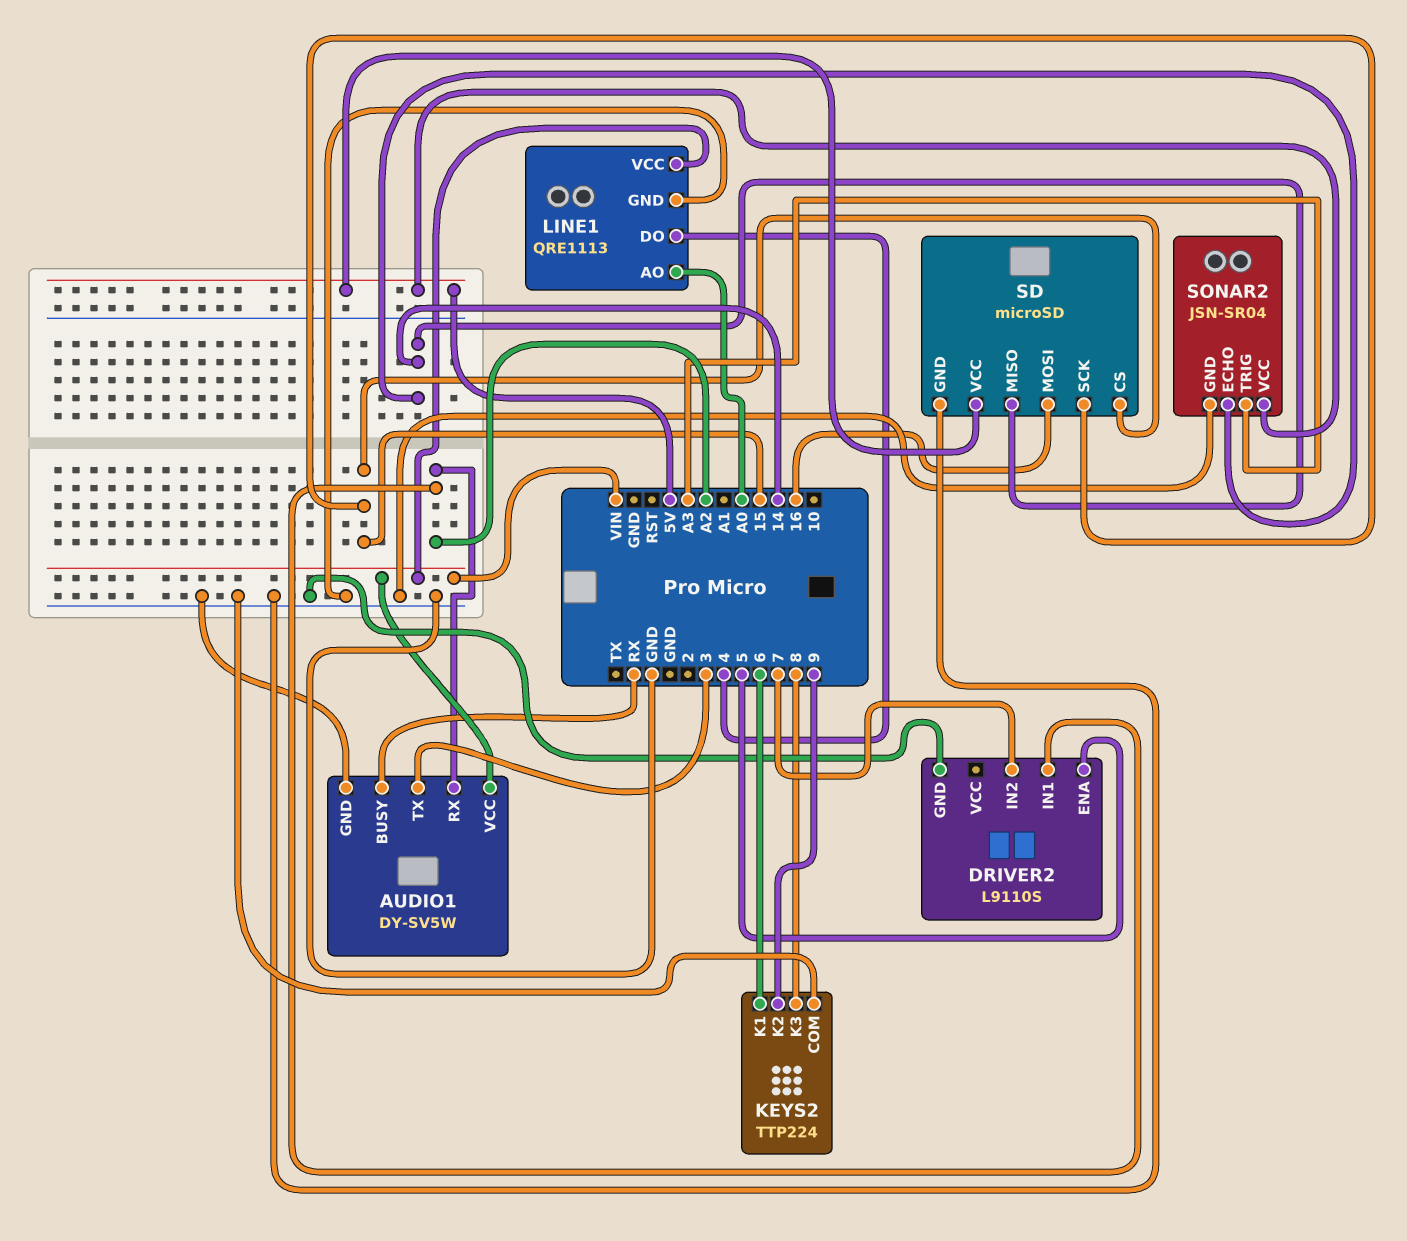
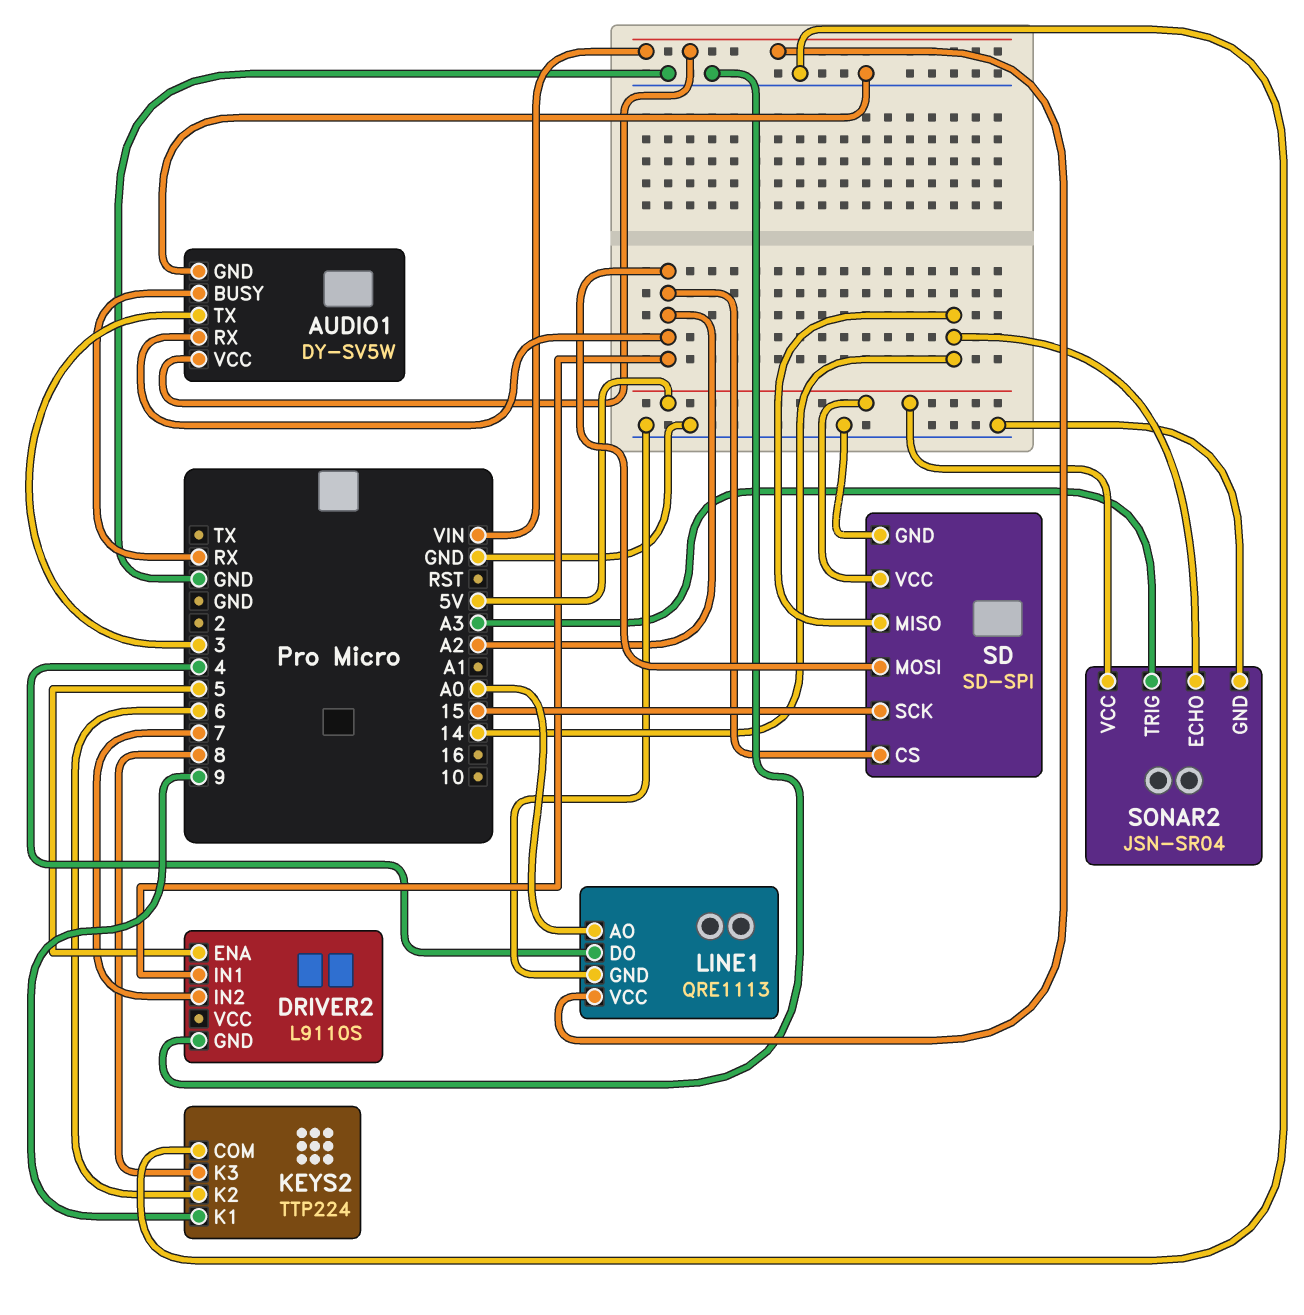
KEYS2 pin K1: 6 -> 9
KEYS2 pin K2: 9 -> 6
SD: microSD -> SD-SPI
SD pin CS: 15 -> A2
SD pin MOSI: 16 -> A2

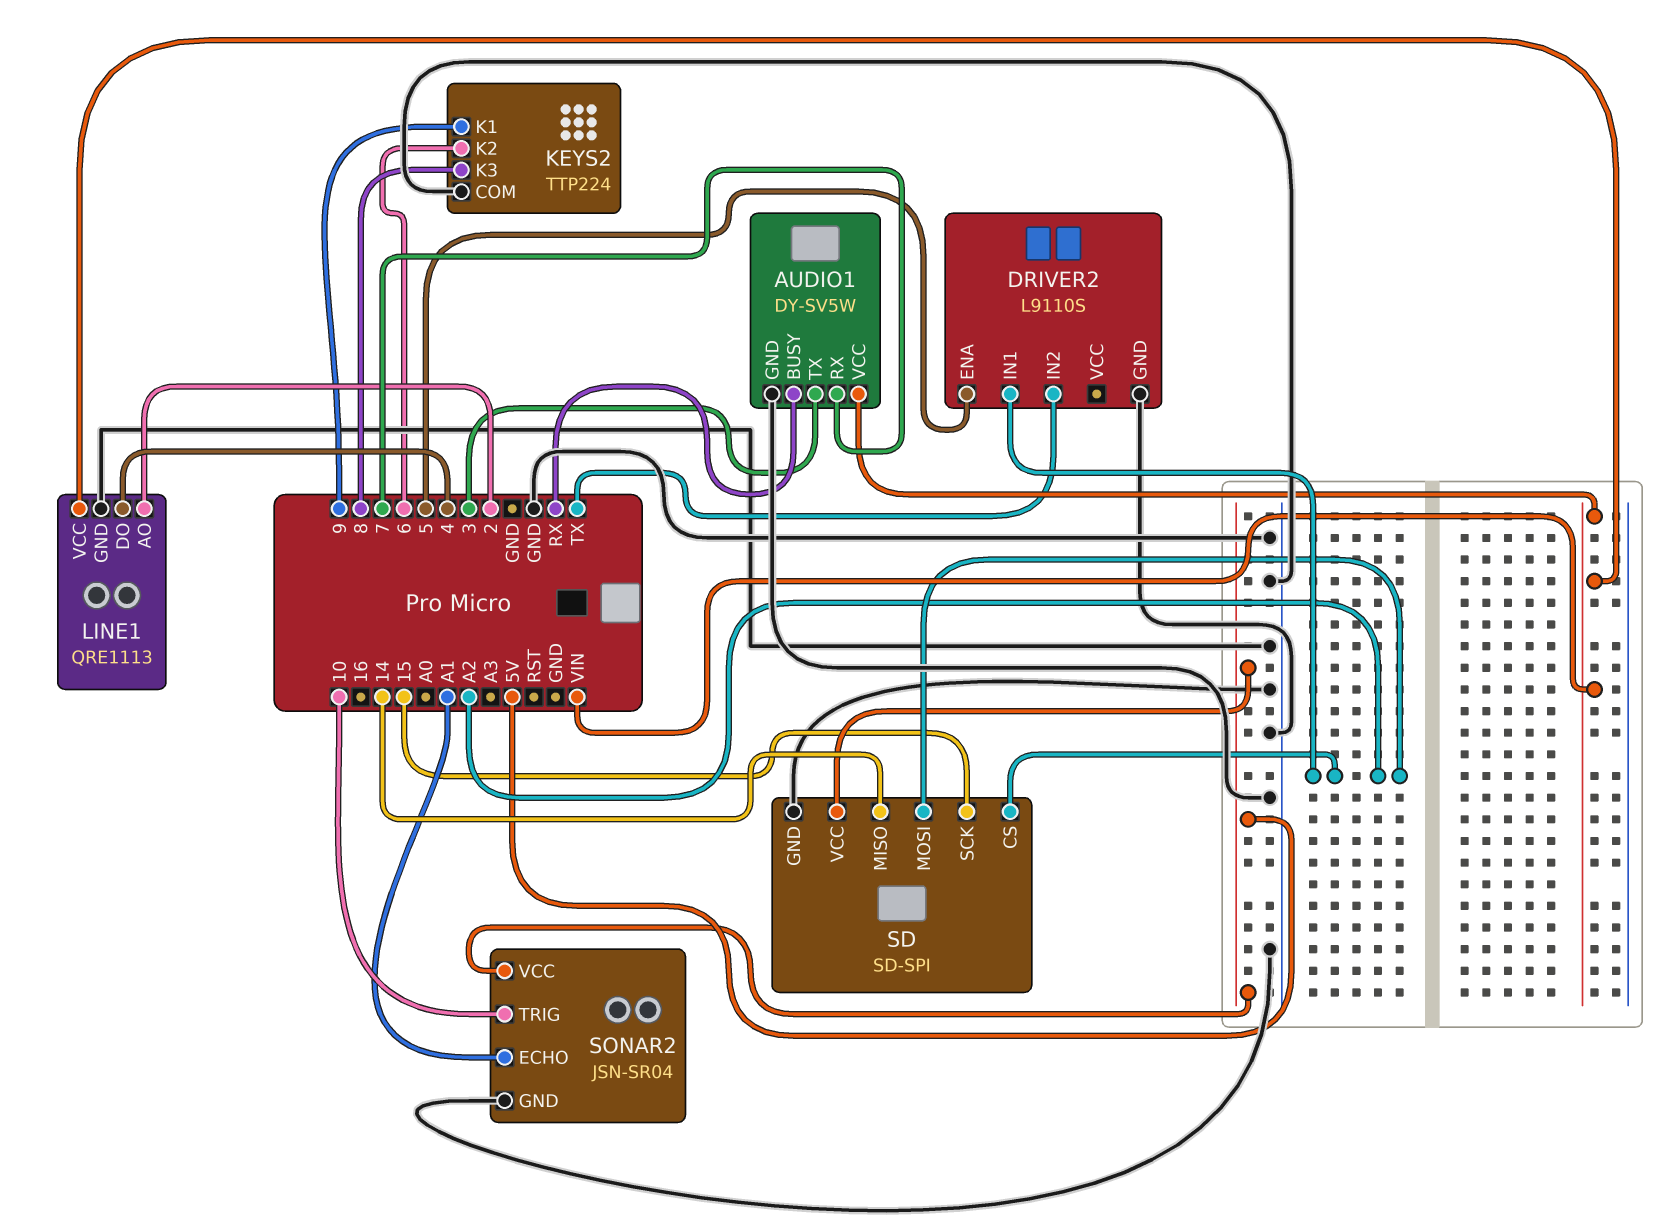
AUDIO1 pin RX: A2 -> 7
DRIVER2 pin IN2: 7 -> TX
LINE1 pin AO: A0 -> 2
SONAR2 pin ECHO: 14 -> A1
SONAR2 pin TRIG: A3 -> 10

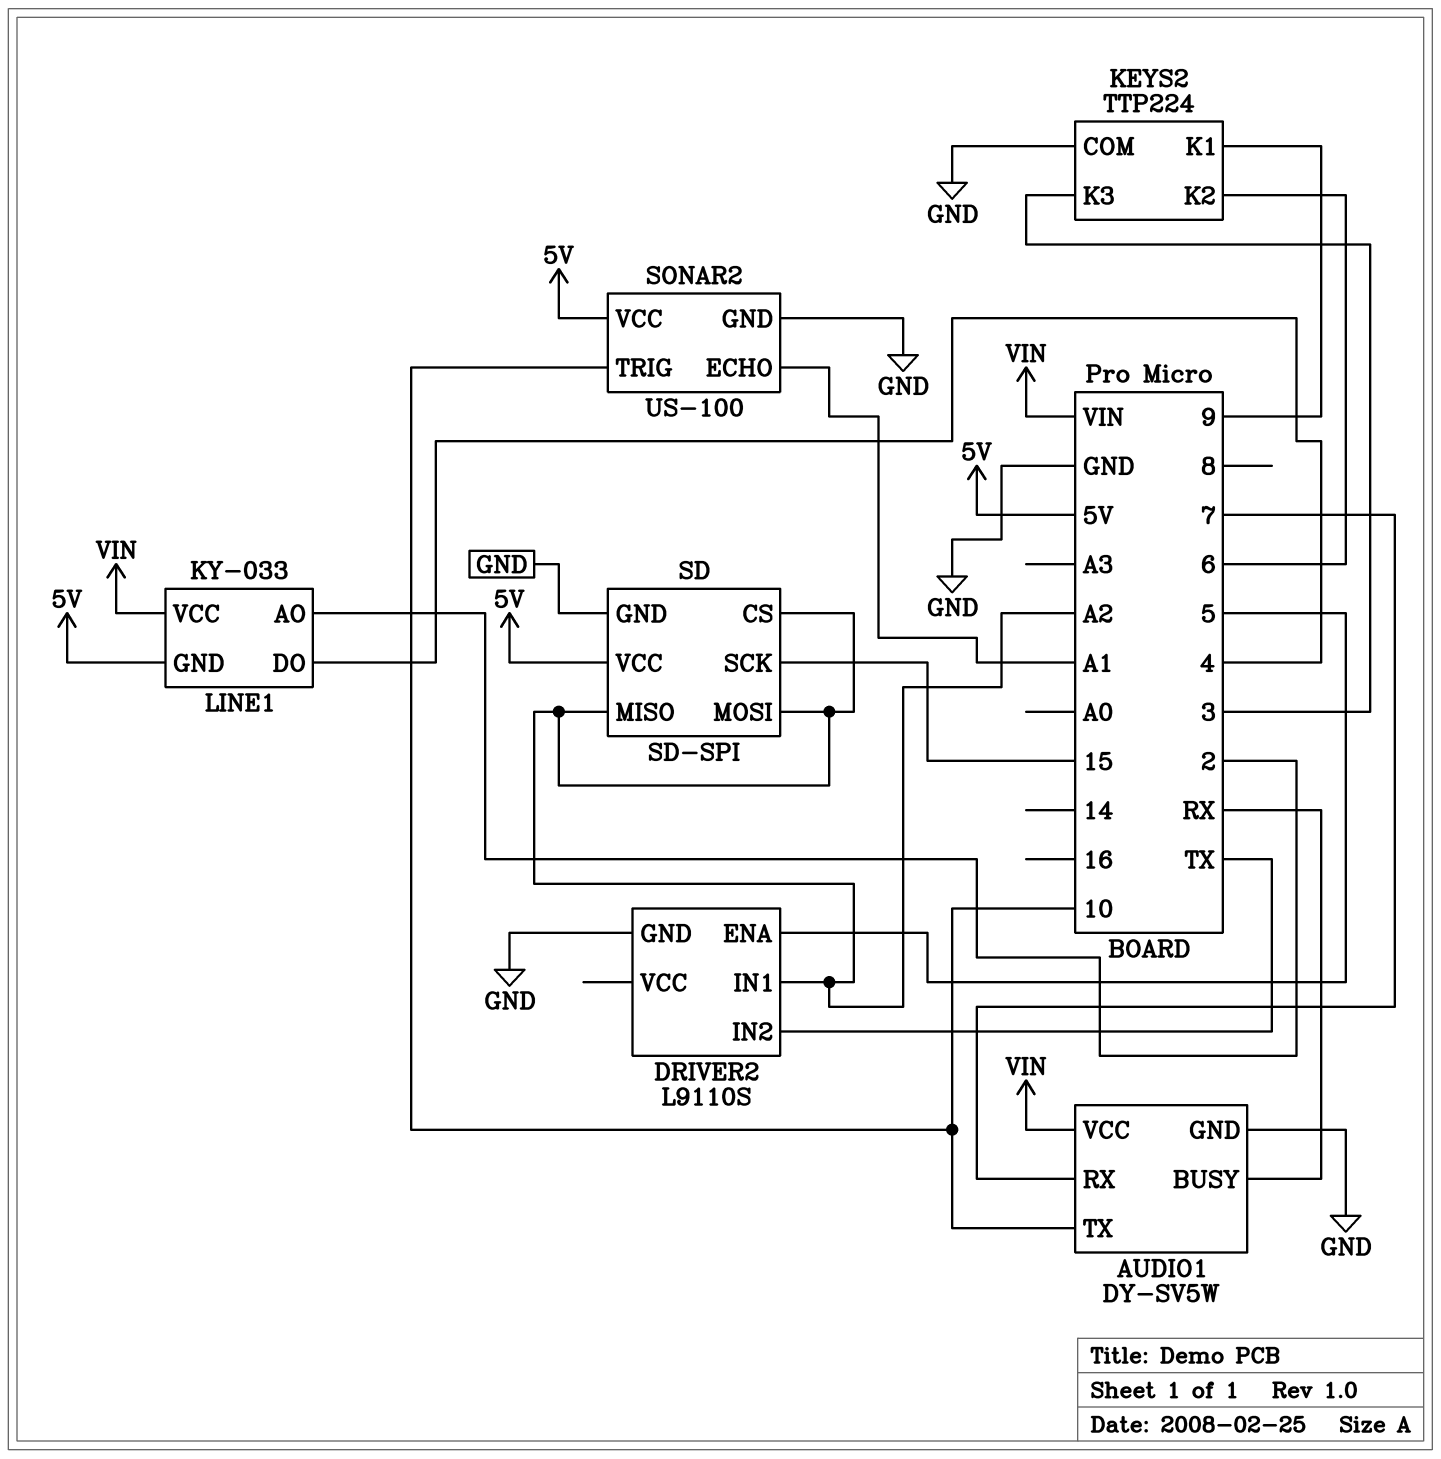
AUDIO1 pin TX: 3 -> 10
KEYS2 pin K3: 8 -> 3
LINE1: QRE1113 -> KY-033
LINE1 pin GND: GND -> 5V
SD pin MISO: 14 -> A2
SONAR2: JSN-SR04 -> US-100

